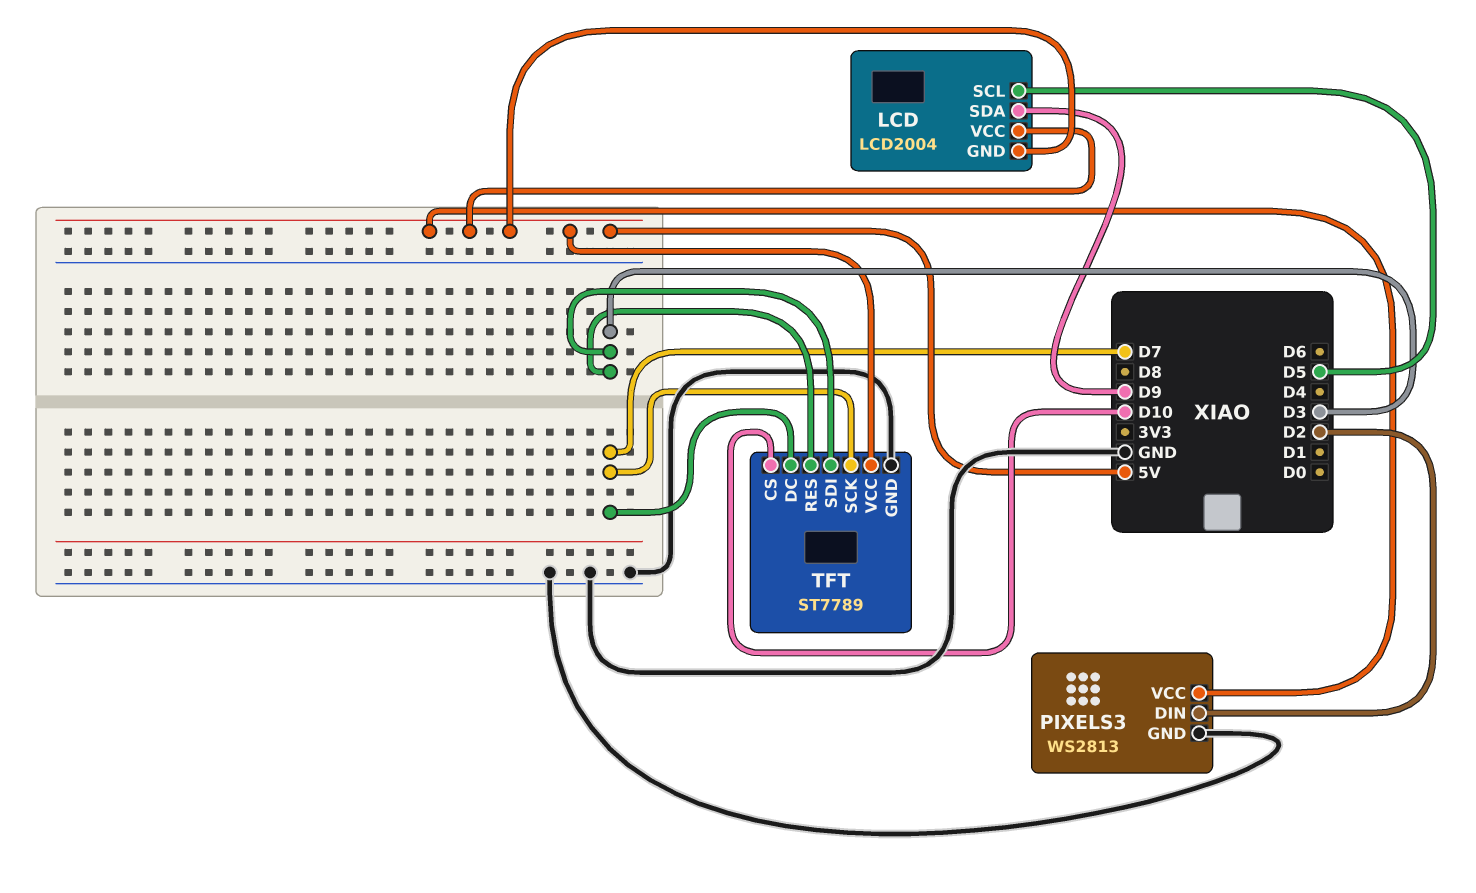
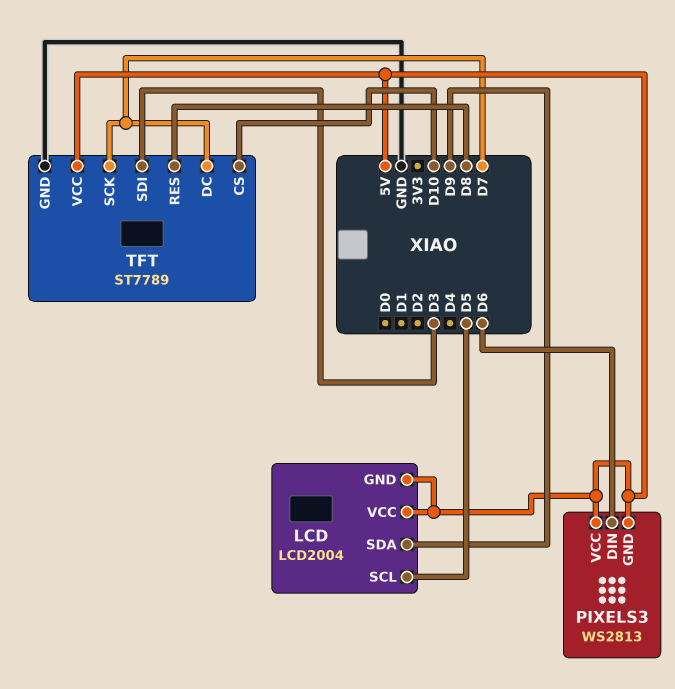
PIXELS3 pin DIN: D2 -> D6
PIXELS3 pin GND: GND -> 5V
TFT pin RES: D3 -> D8

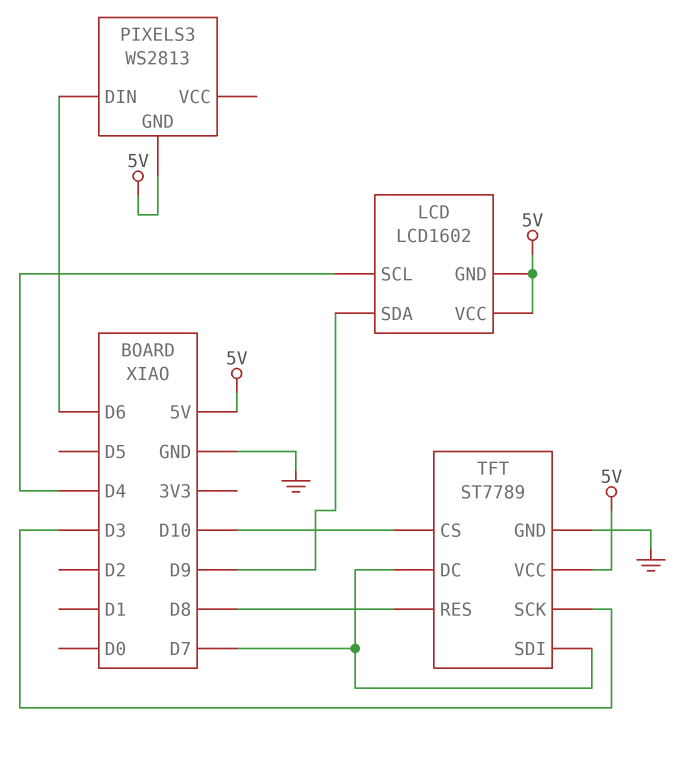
LCD: LCD2004 -> LCD1602
LCD pin SCL: D5 -> D4
PIXELS3 pin VCC: 5V -> none
TFT pin SCK: D7 -> D3
TFT pin SDI: D3 -> D7

